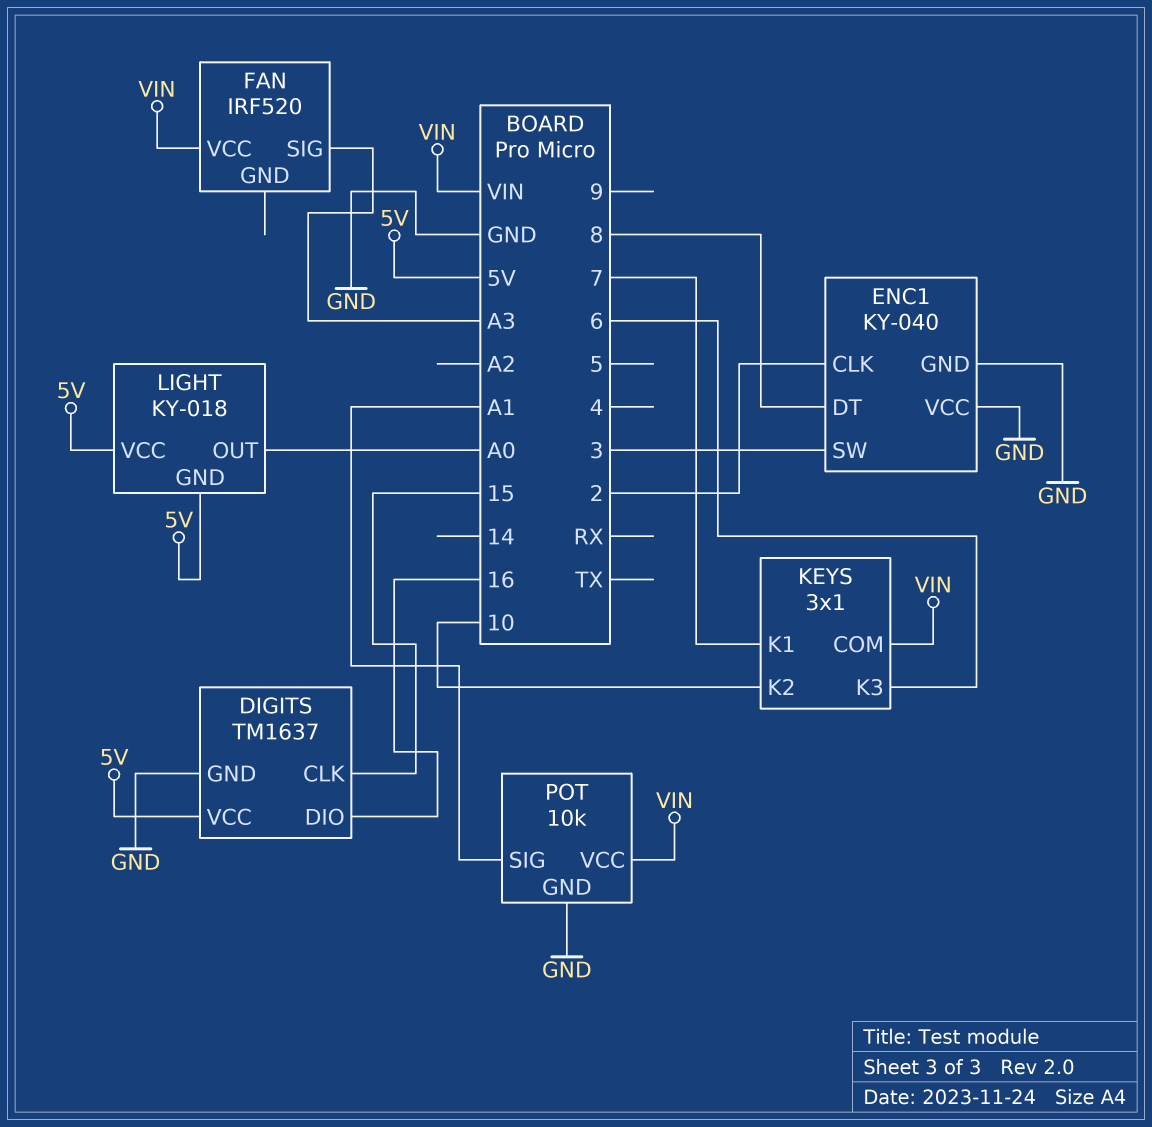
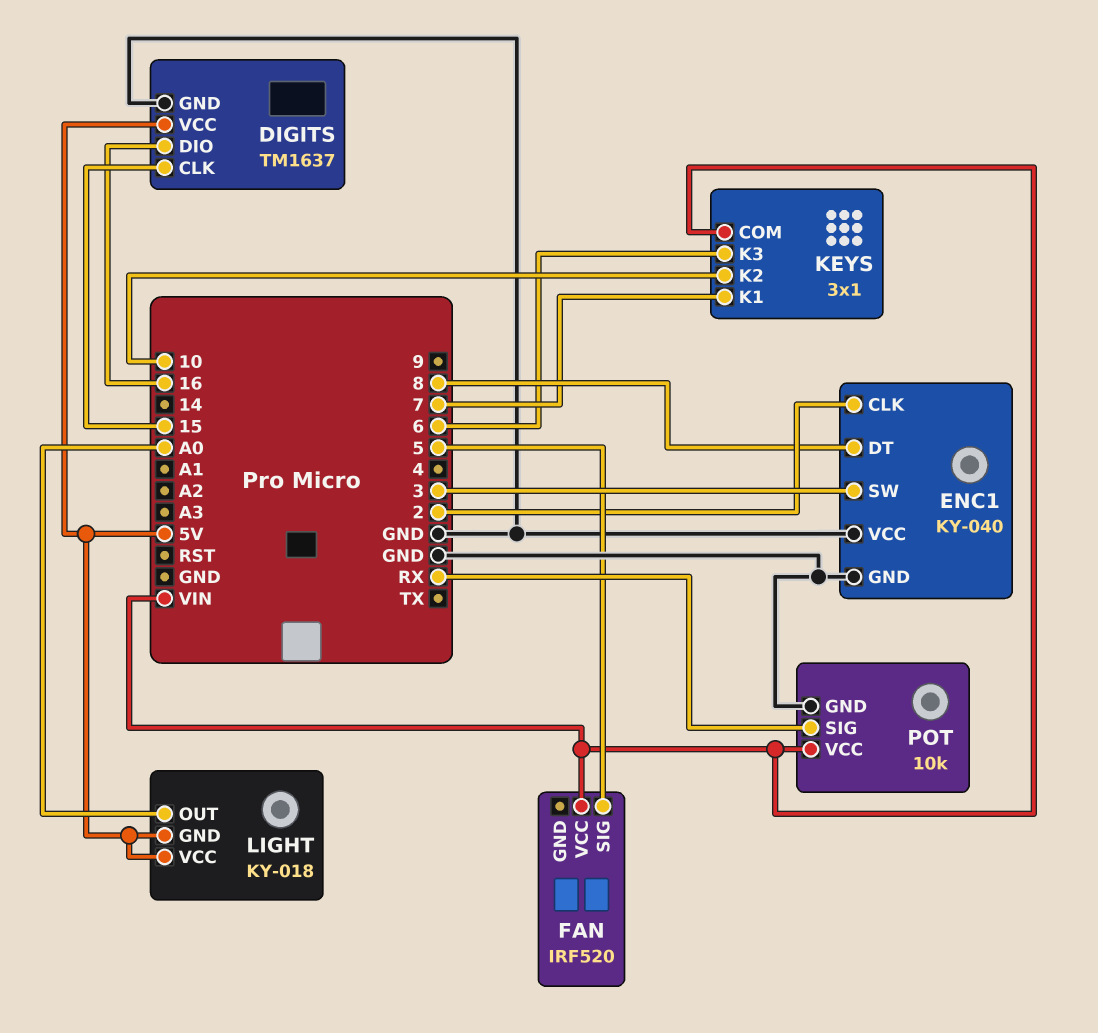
FAN pin SIG: A3 -> 5
POT pin SIG: A1 -> RX

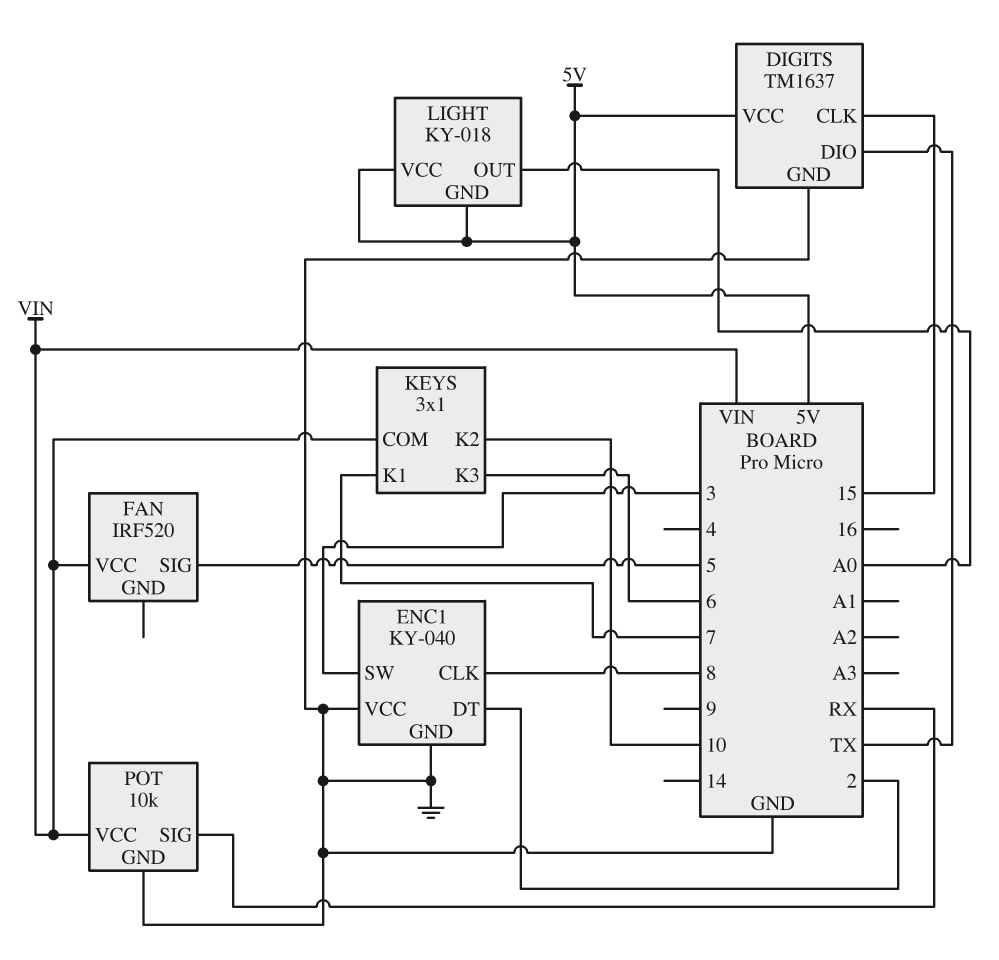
DIGITS pin DIO: 16 -> TX
ENC1 pin CLK: 2 -> 8
ENC1 pin DT: 8 -> 2

